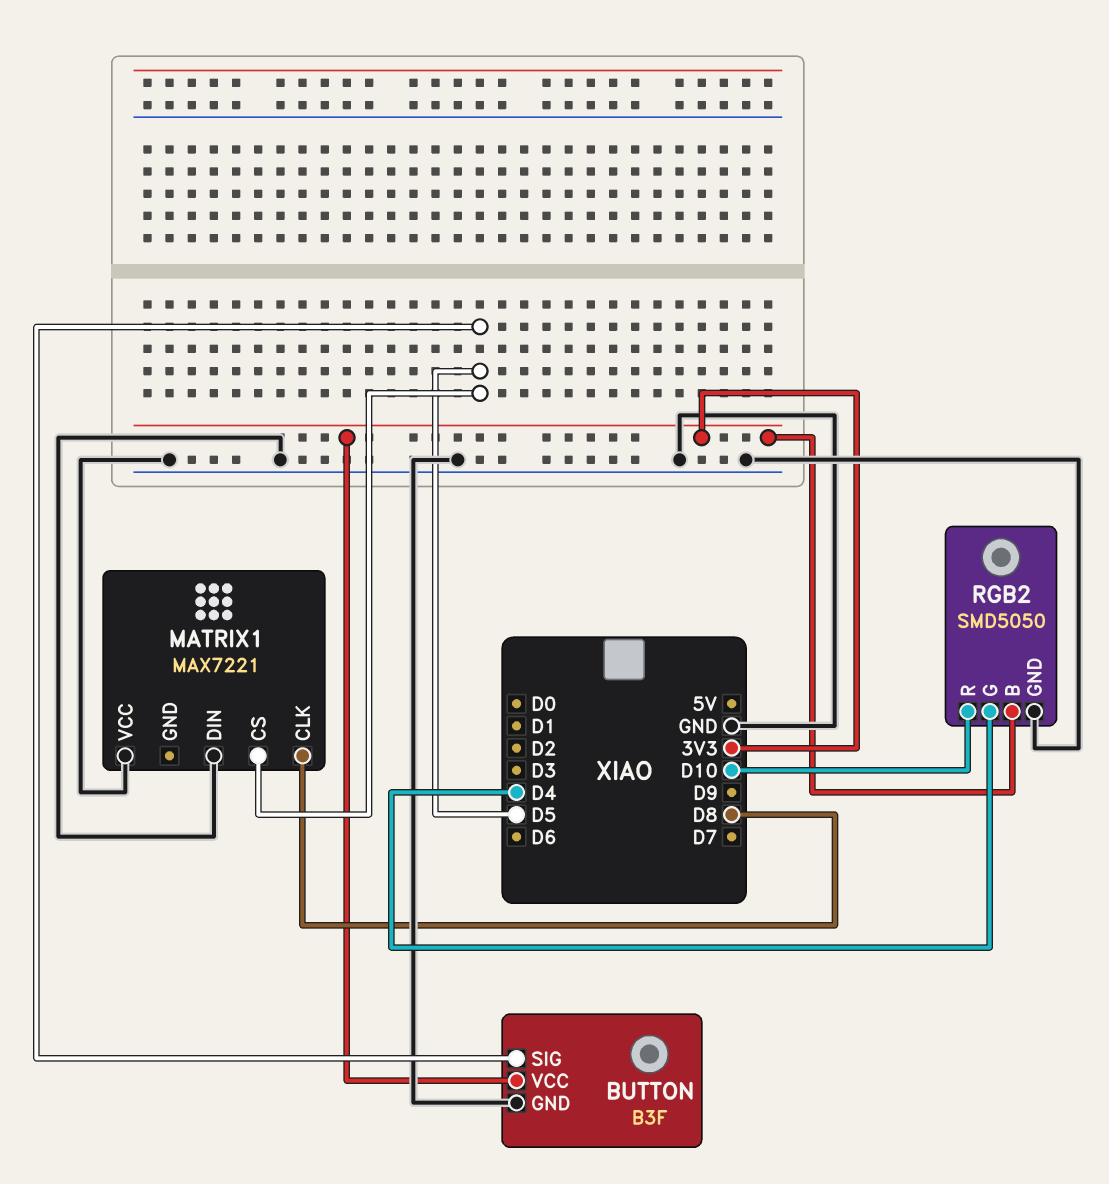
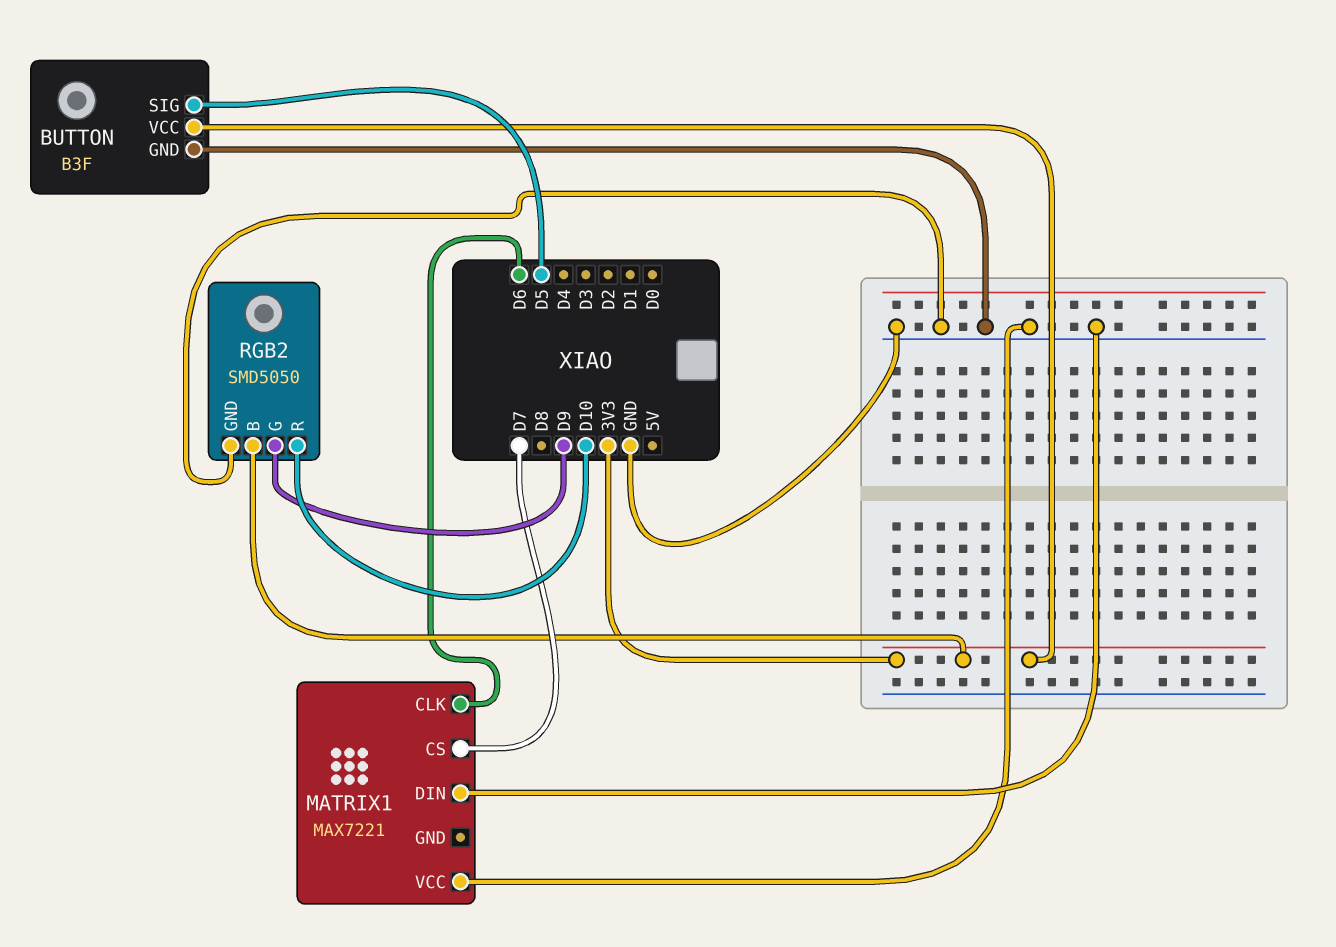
MATRIX1 pin CLK: D8 -> D6
MATRIX1 pin CS: D5 -> D7
RGB2 pin G: D4 -> D9

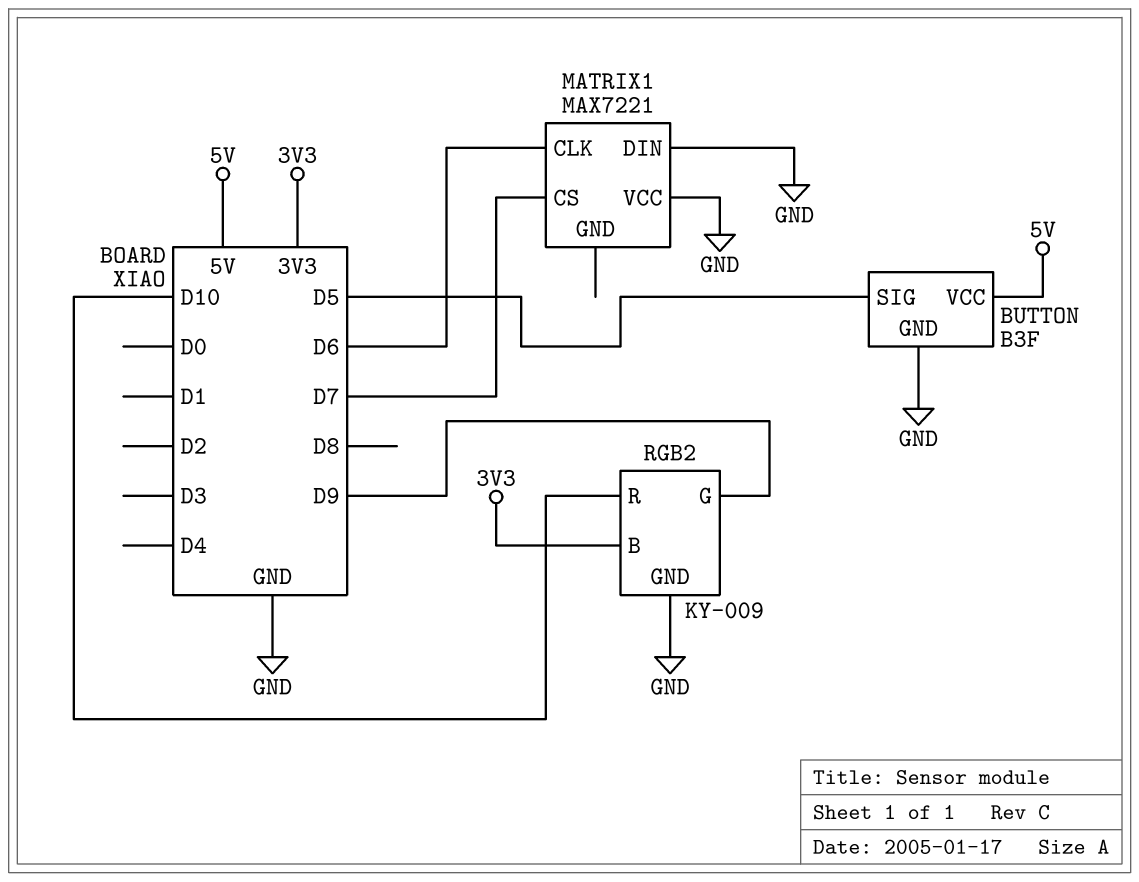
BUTTON pin VCC: 3V3 -> 5V
RGB2: SMD5050 -> KY-009

